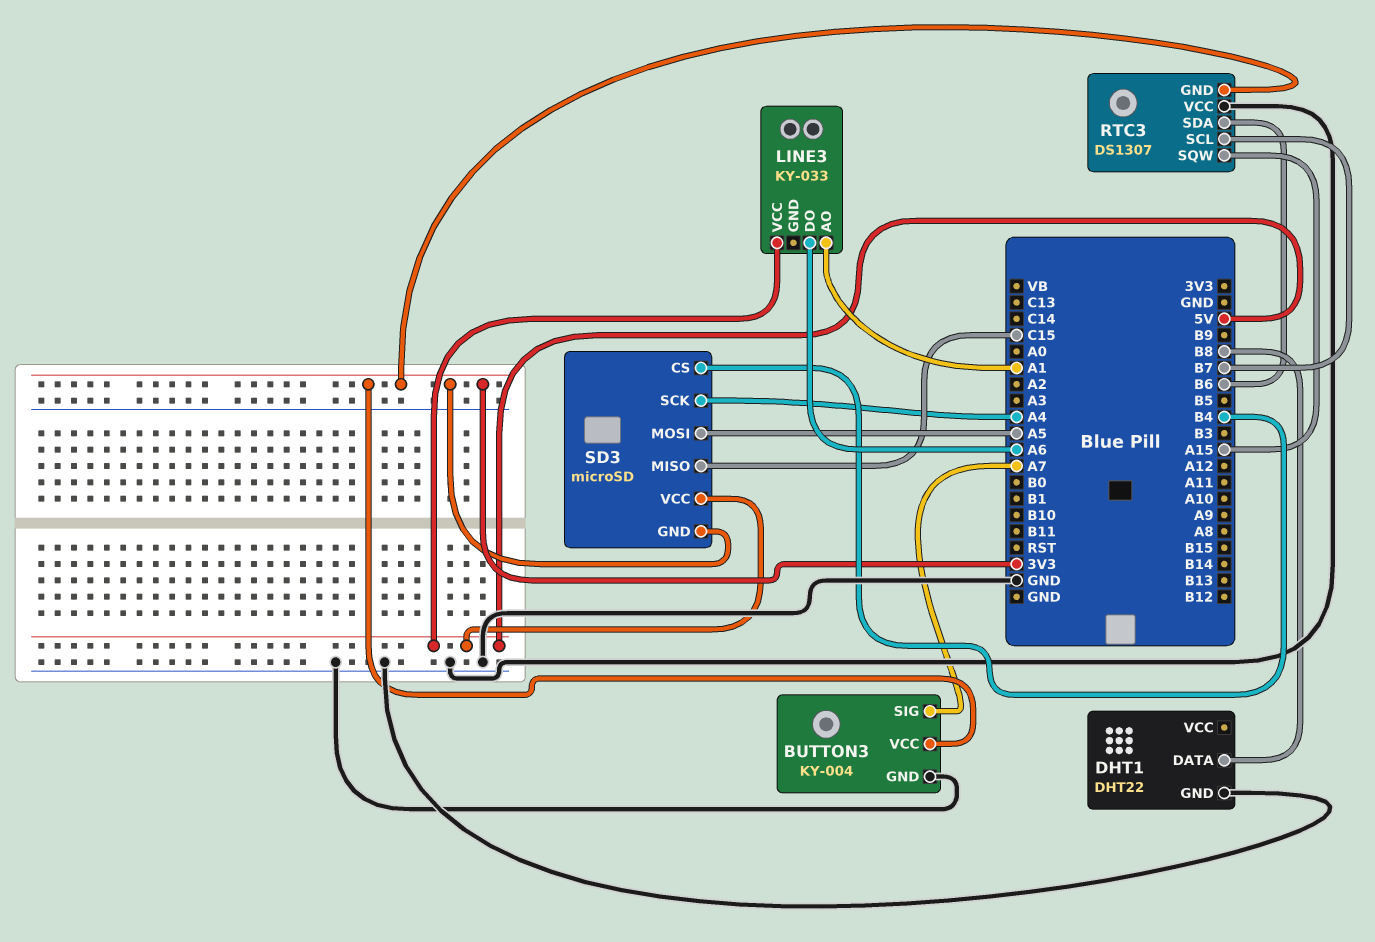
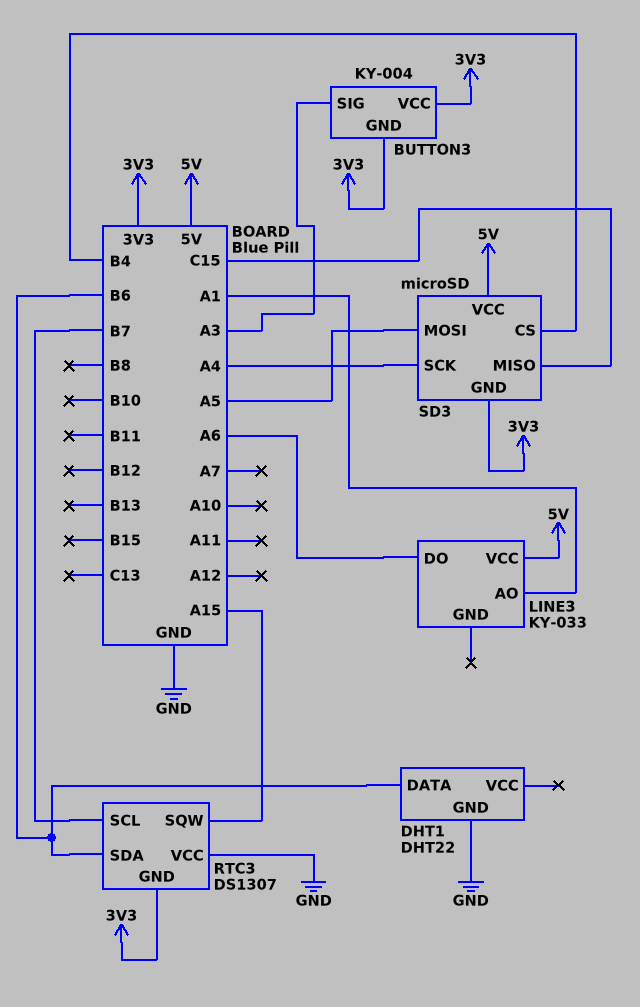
BUTTON3 pin GND: GND -> 3V3
BUTTON3 pin SIG: A7 -> A3
DHT1 pin DATA: B8 -> B6

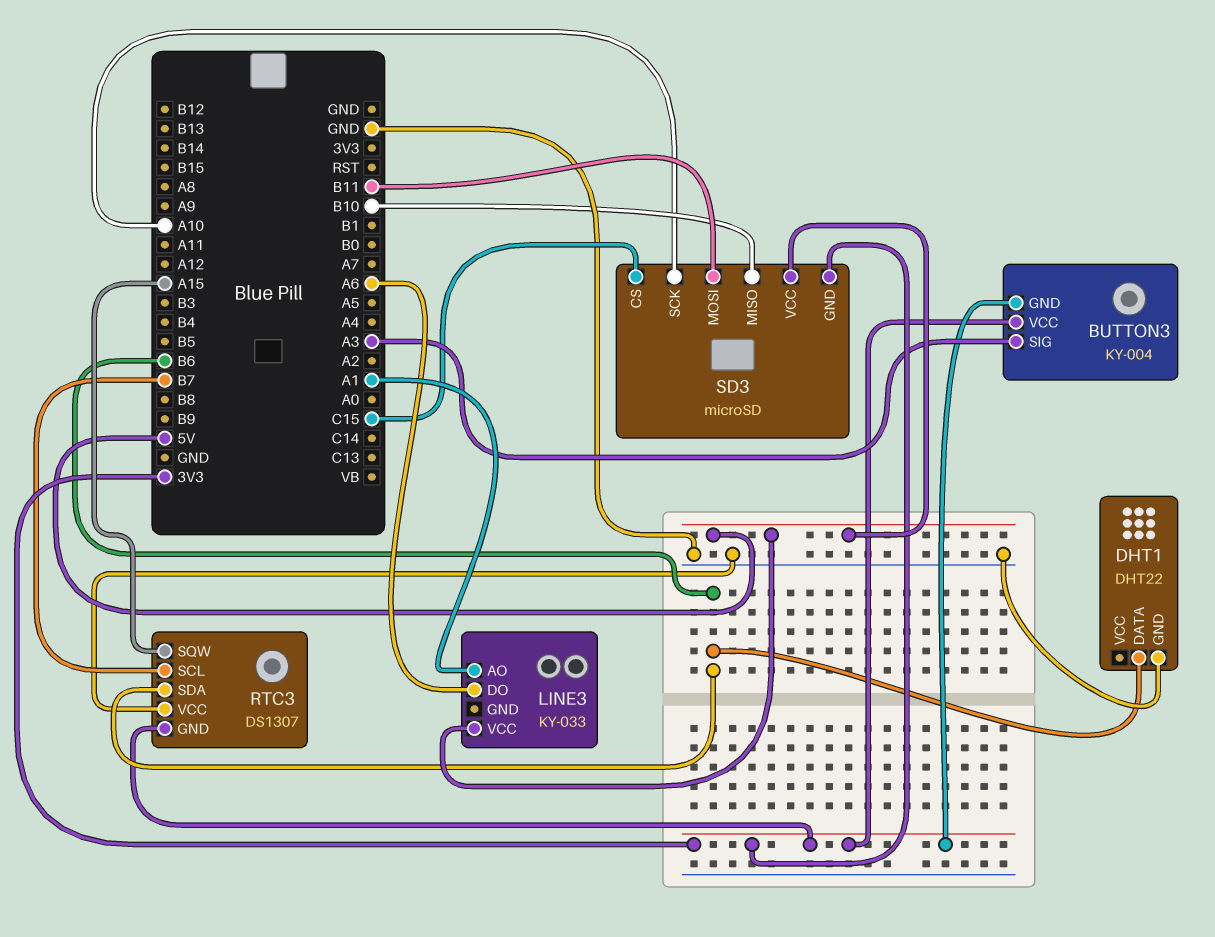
SD3 pin CS: B4 -> C15
SD3 pin MISO: C15 -> B10
SD3 pin MOSI: A5 -> B11
SD3 pin SCK: A4 -> A10

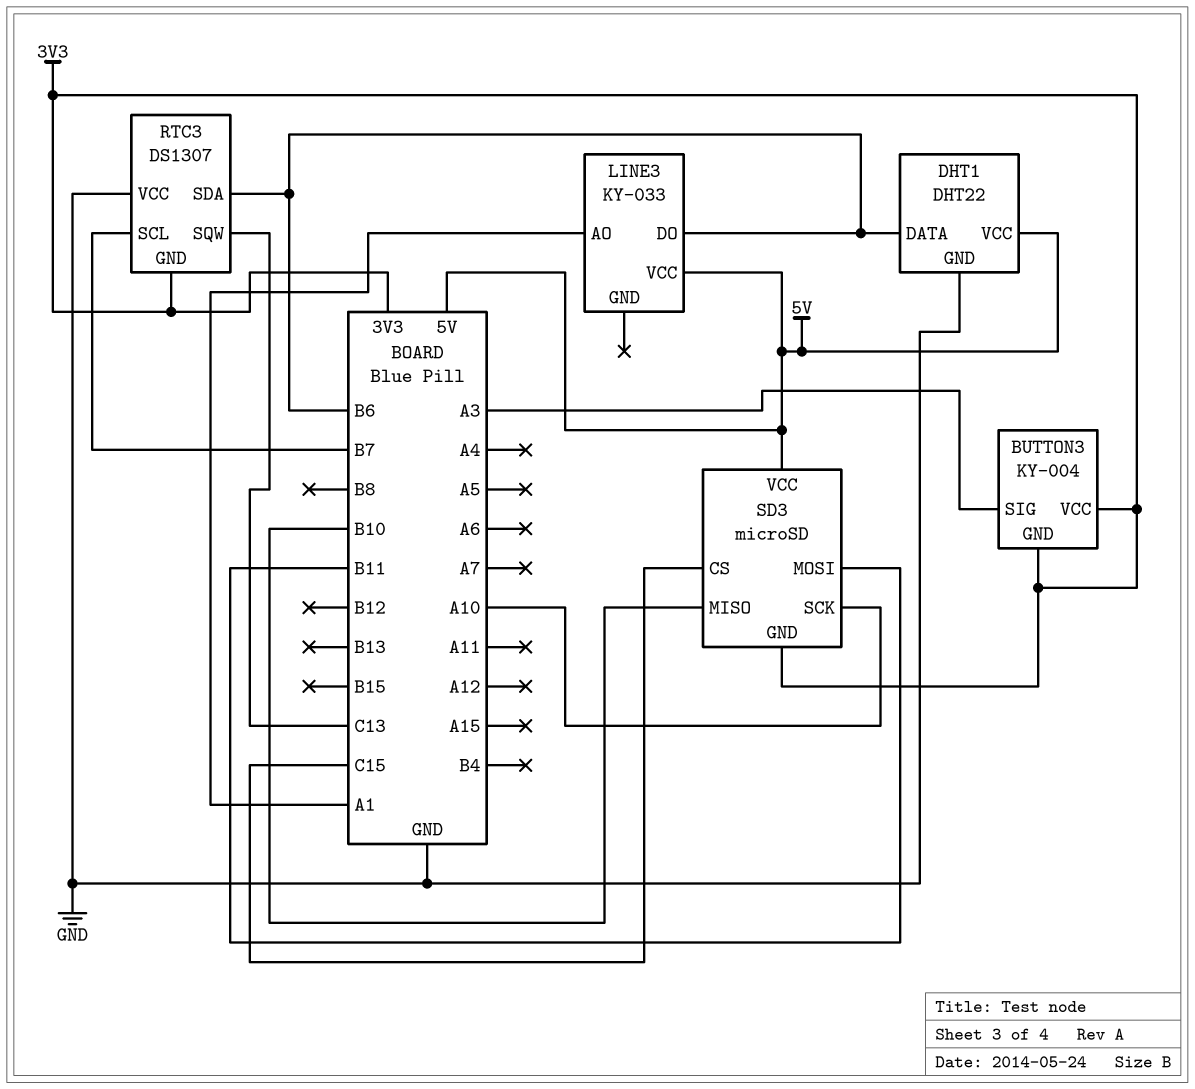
DHT1 pin VCC: none -> 5V
LINE3 pin DO: A6 -> B6
RTC3 pin SQW: A15 -> C13

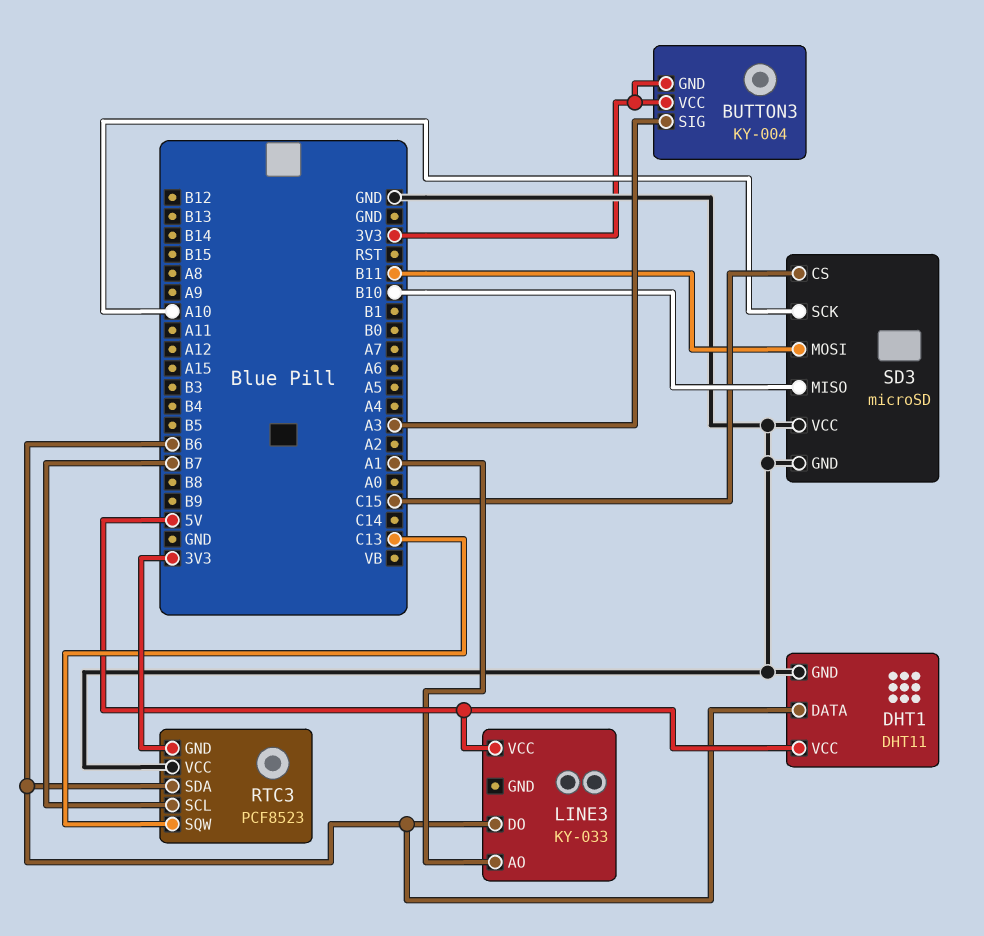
DHT1: DHT22 -> DHT11
RTC3: DS1307 -> PCF8523
SD3 pin GND: 3V3 -> GND
SD3 pin VCC: 5V -> GND

